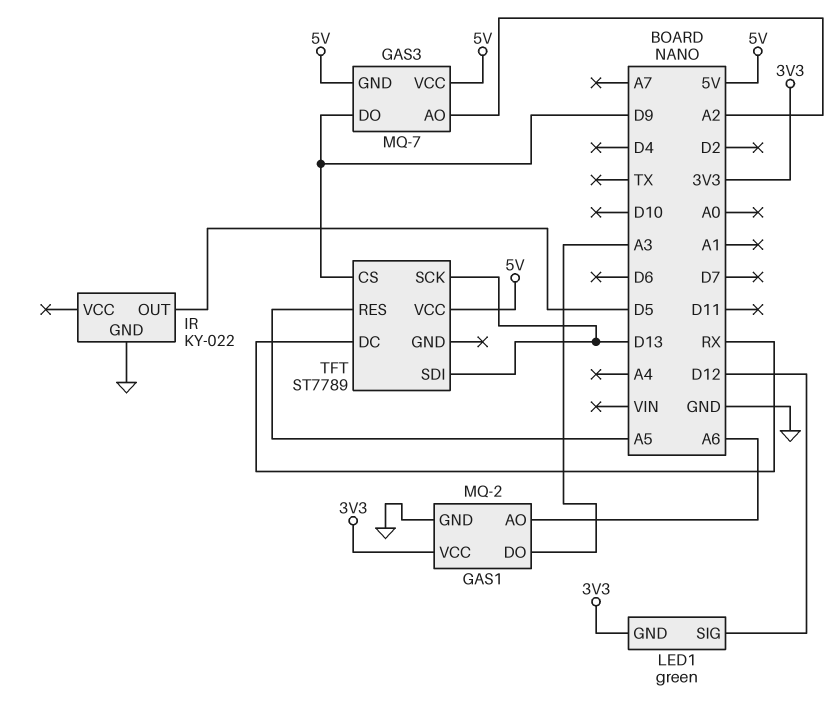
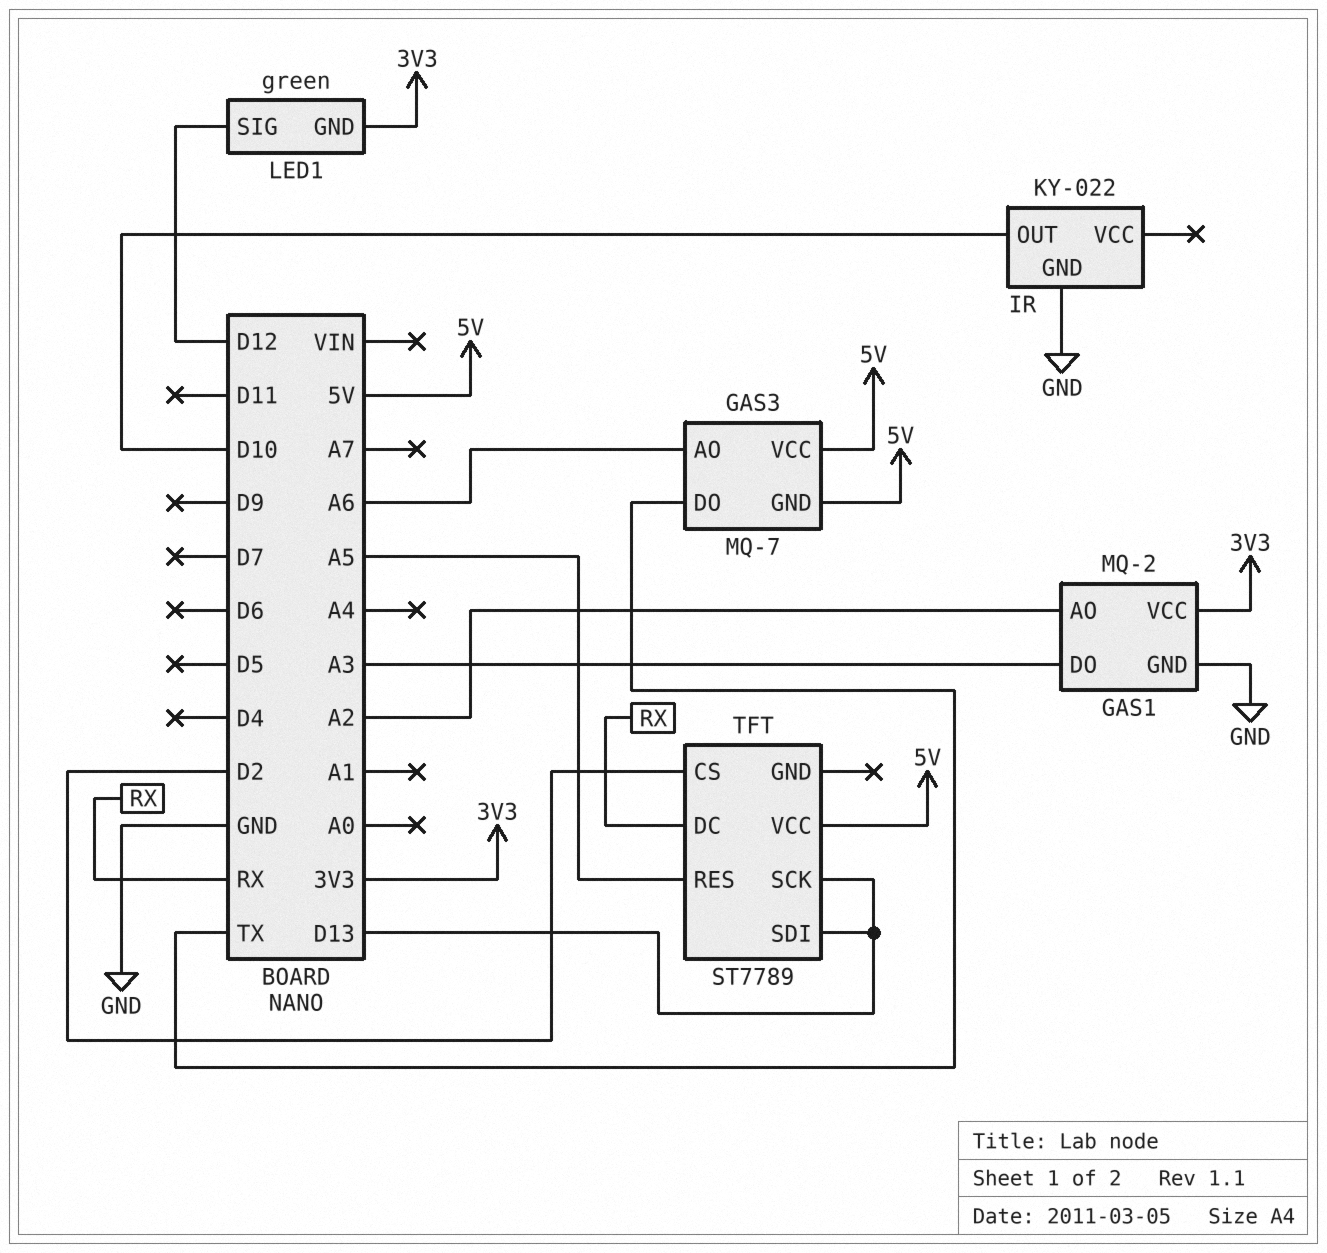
GAS1 pin AO: A6 -> A2
GAS3 pin AO: A2 -> A6
GAS3 pin DO: D9 -> TX
IR pin OUT: D5 -> D10
TFT pin CS: D9 -> D2

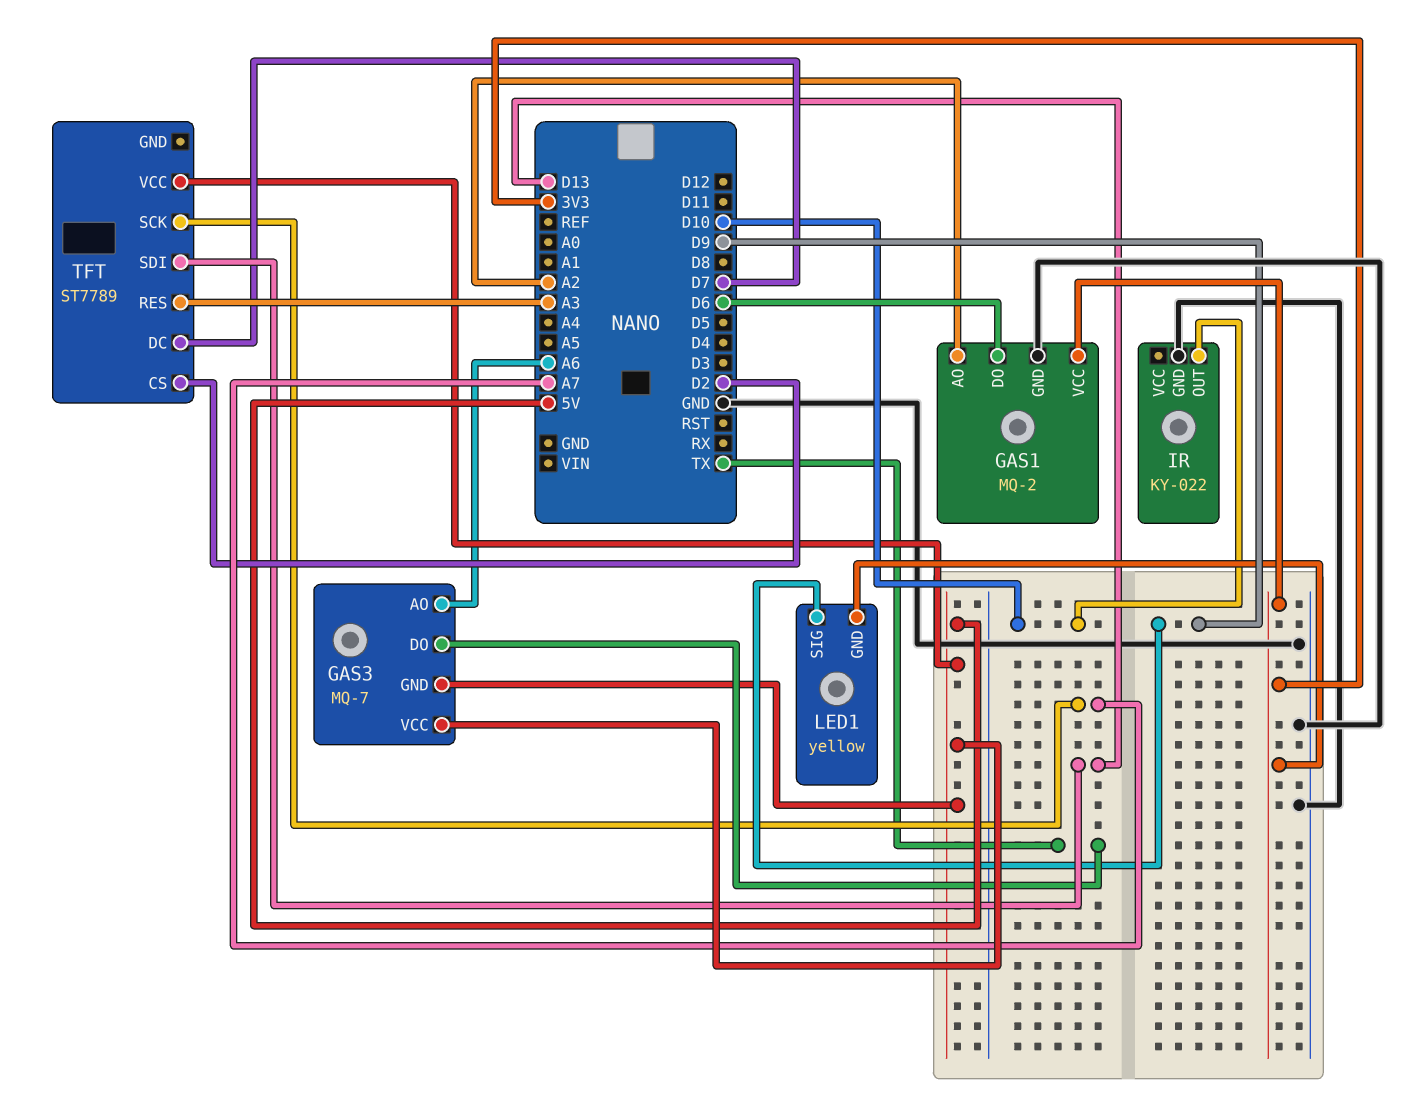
GAS1 pin DO: A3 -> D6
LED1: green -> yellow
LED1 pin SIG: D12 -> D9
TFT pin DC: RX -> D7
TFT pin RES: A5 -> A3
TFT pin SCK: D13 -> A7

